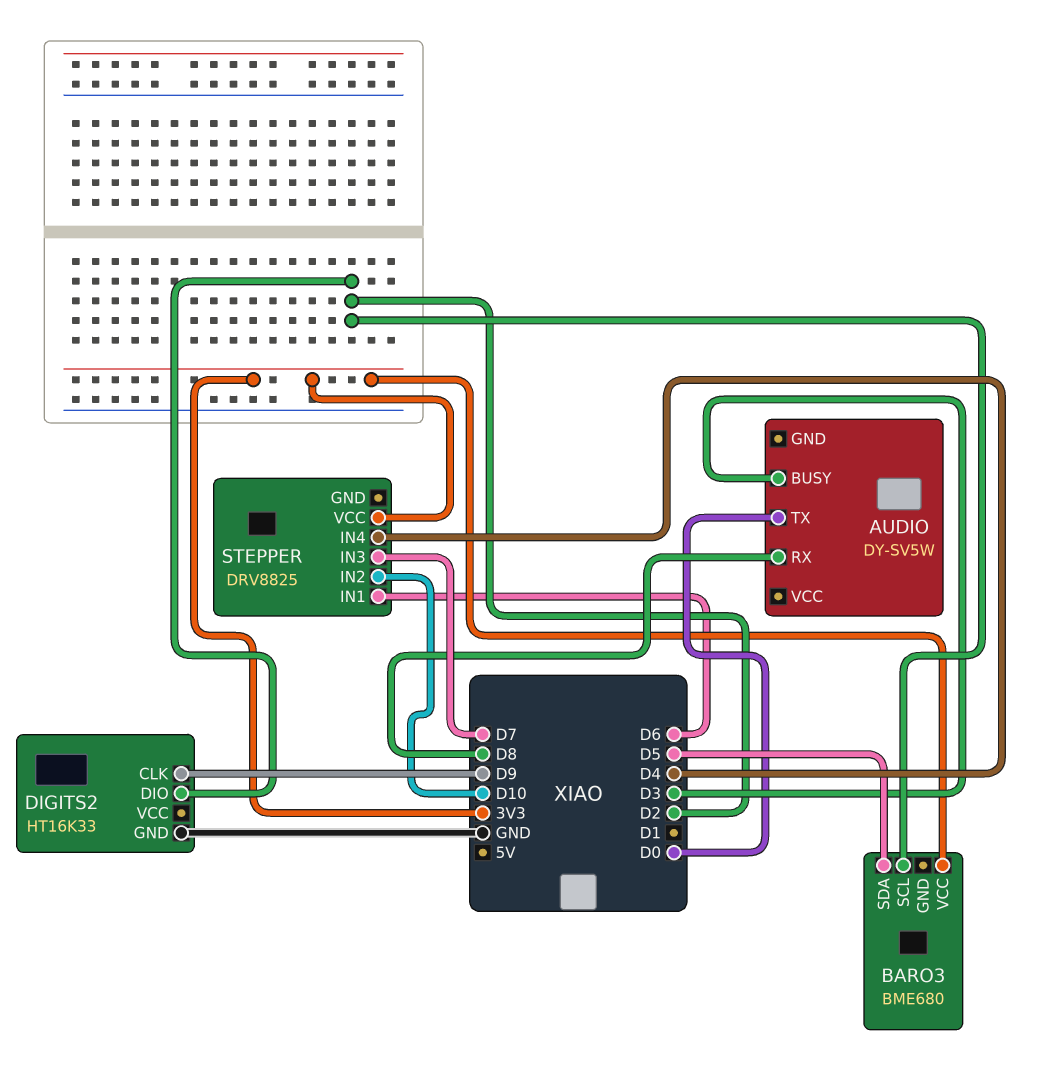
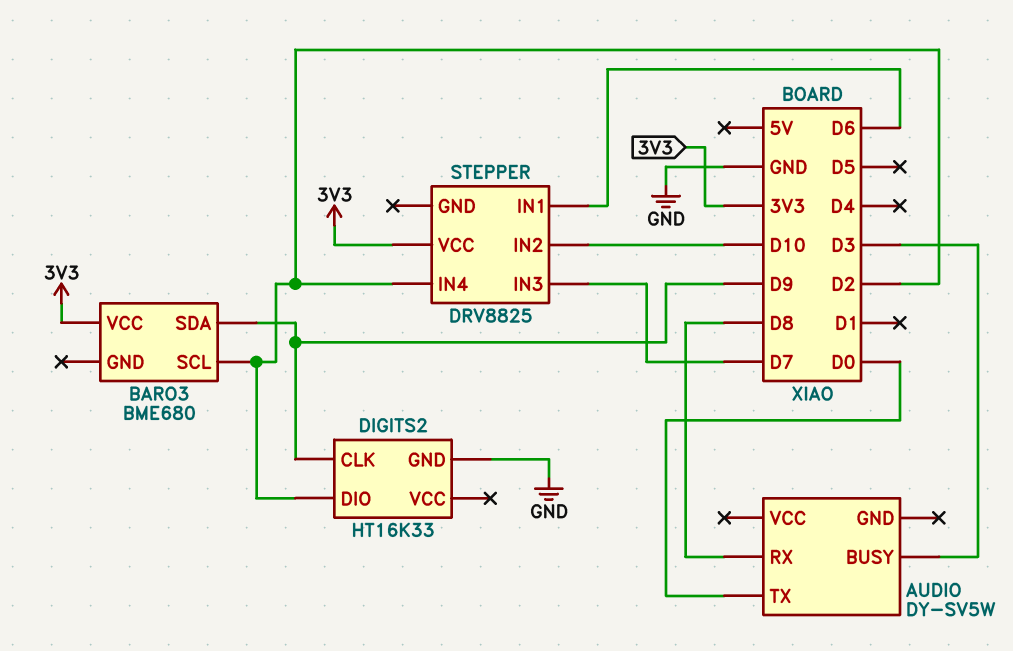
BARO3 pin SDA: D5 -> D9
STEPPER pin IN4: D4 -> D2

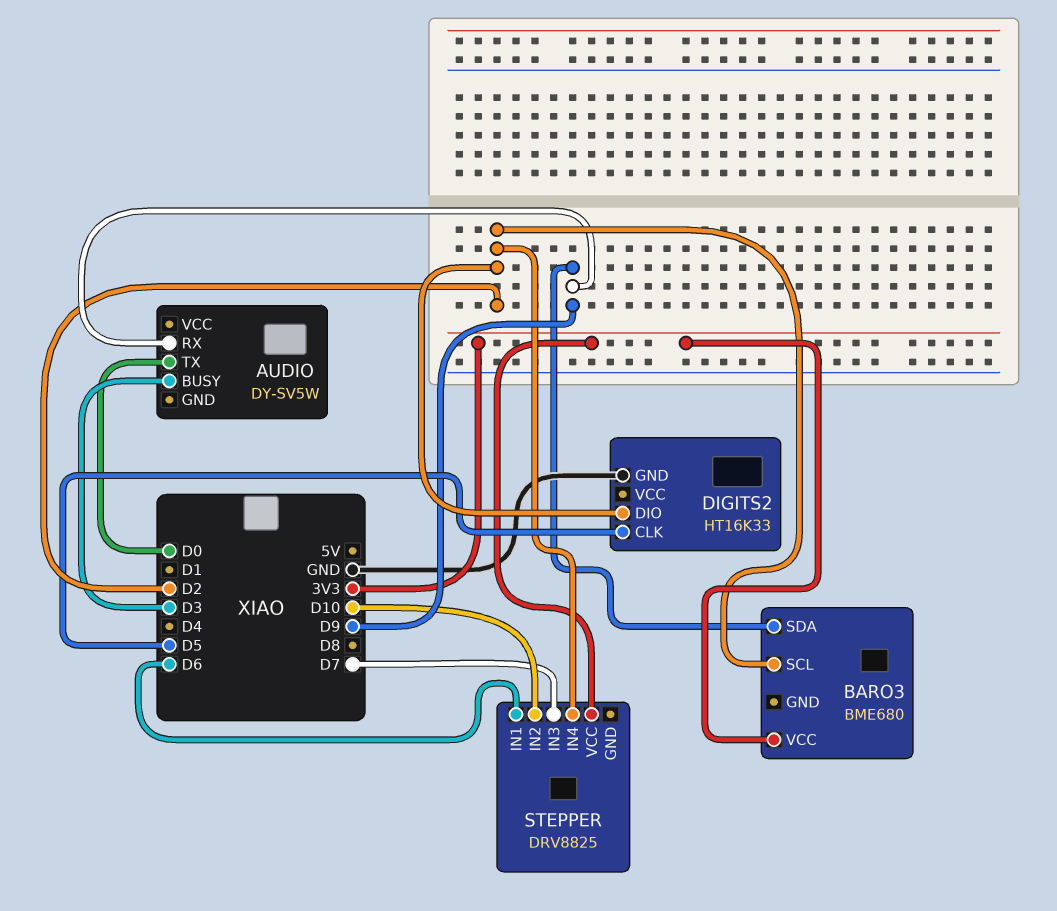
AUDIO pin RX: D8 -> D9
DIGITS2 pin CLK: D9 -> D5

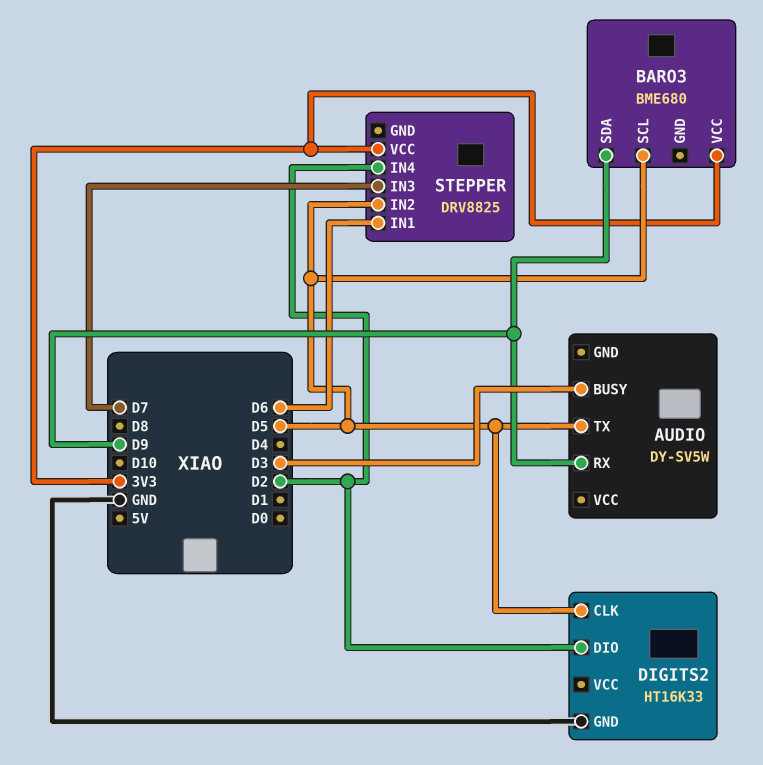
AUDIO pin TX: D0 -> D5
BARO3 pin SCL: D2 -> D5
STEPPER pin IN2: D10 -> D5

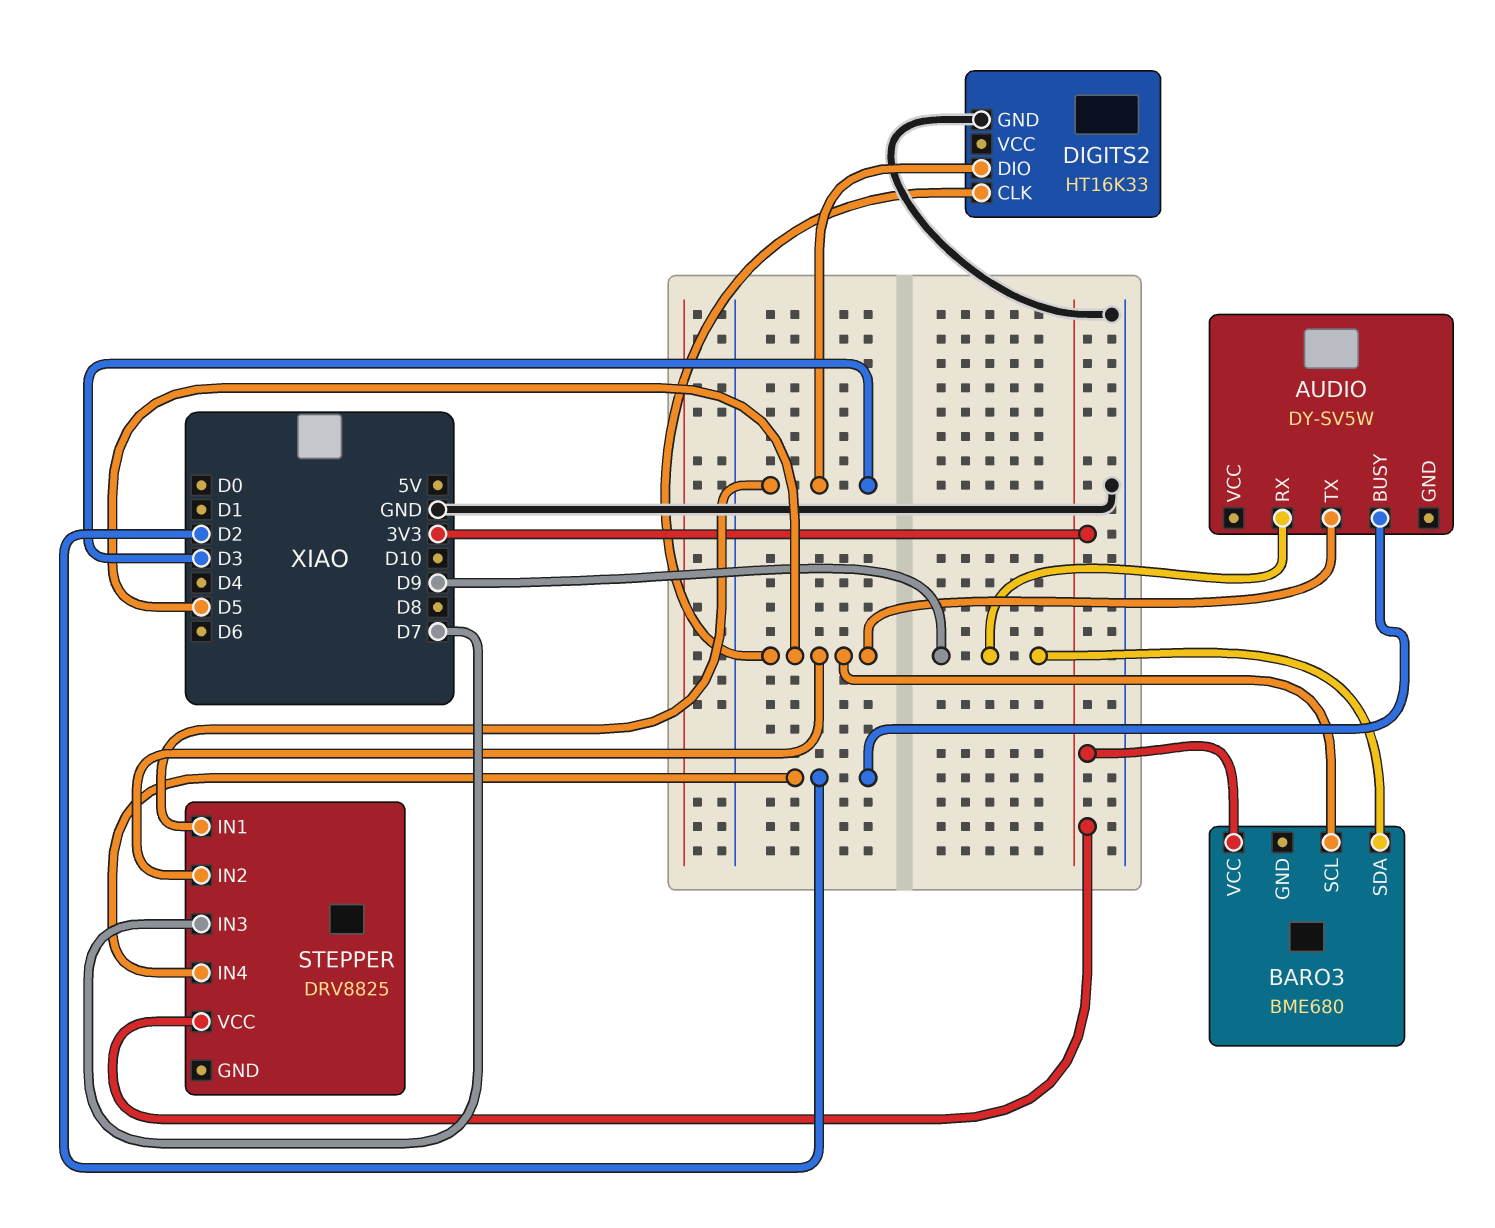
AUDIO pin BUSY: D3 -> D2
DIGITS2 pin DIO: D2 -> D3
STEPPER pin IN1: D6 -> D3

